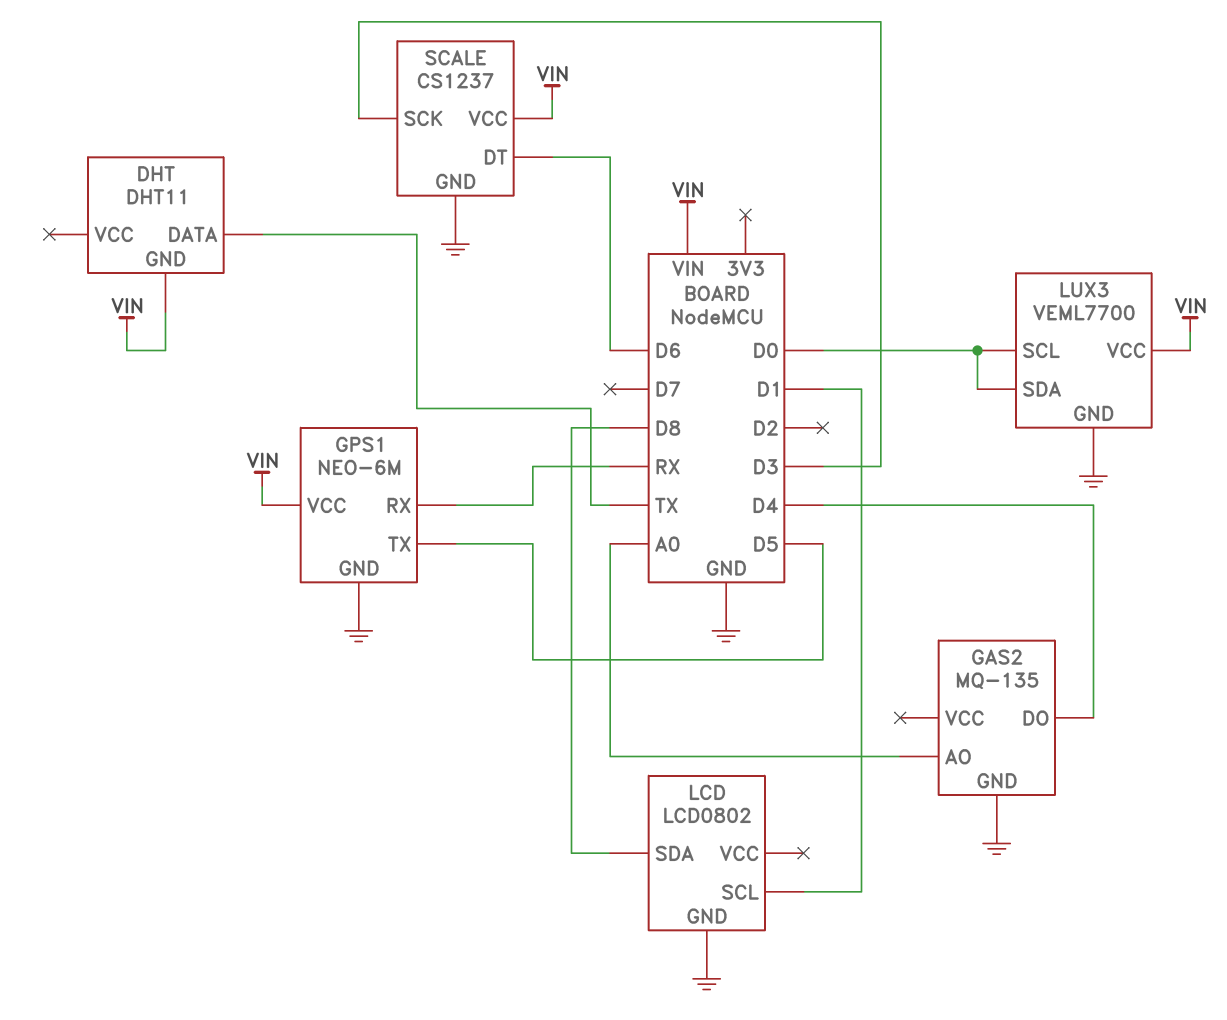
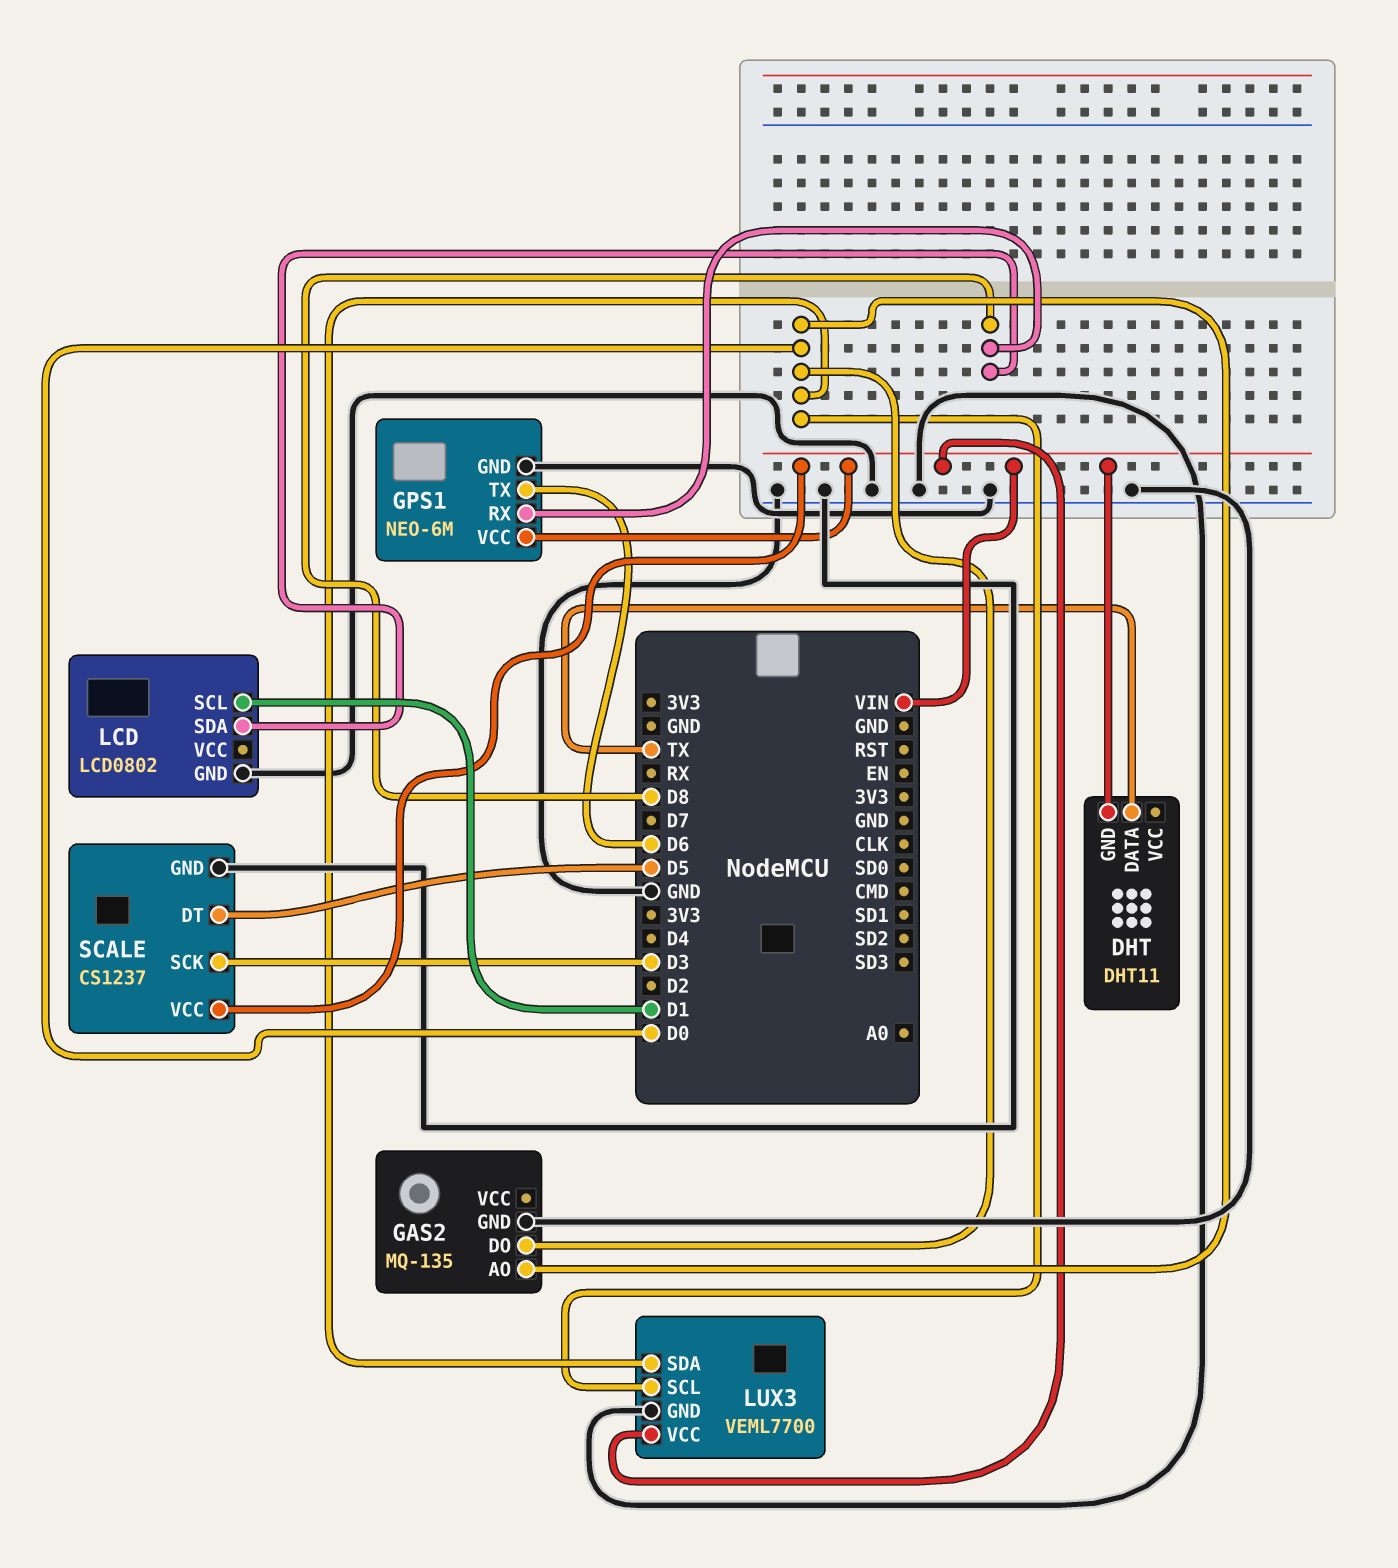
GAS2 pin AO: A0 -> D0
GAS2 pin DO: D4 -> D0
GPS1 pin RX: RX -> D8
GPS1 pin TX: D5 -> D6
SCALE pin DT: D6 -> D5

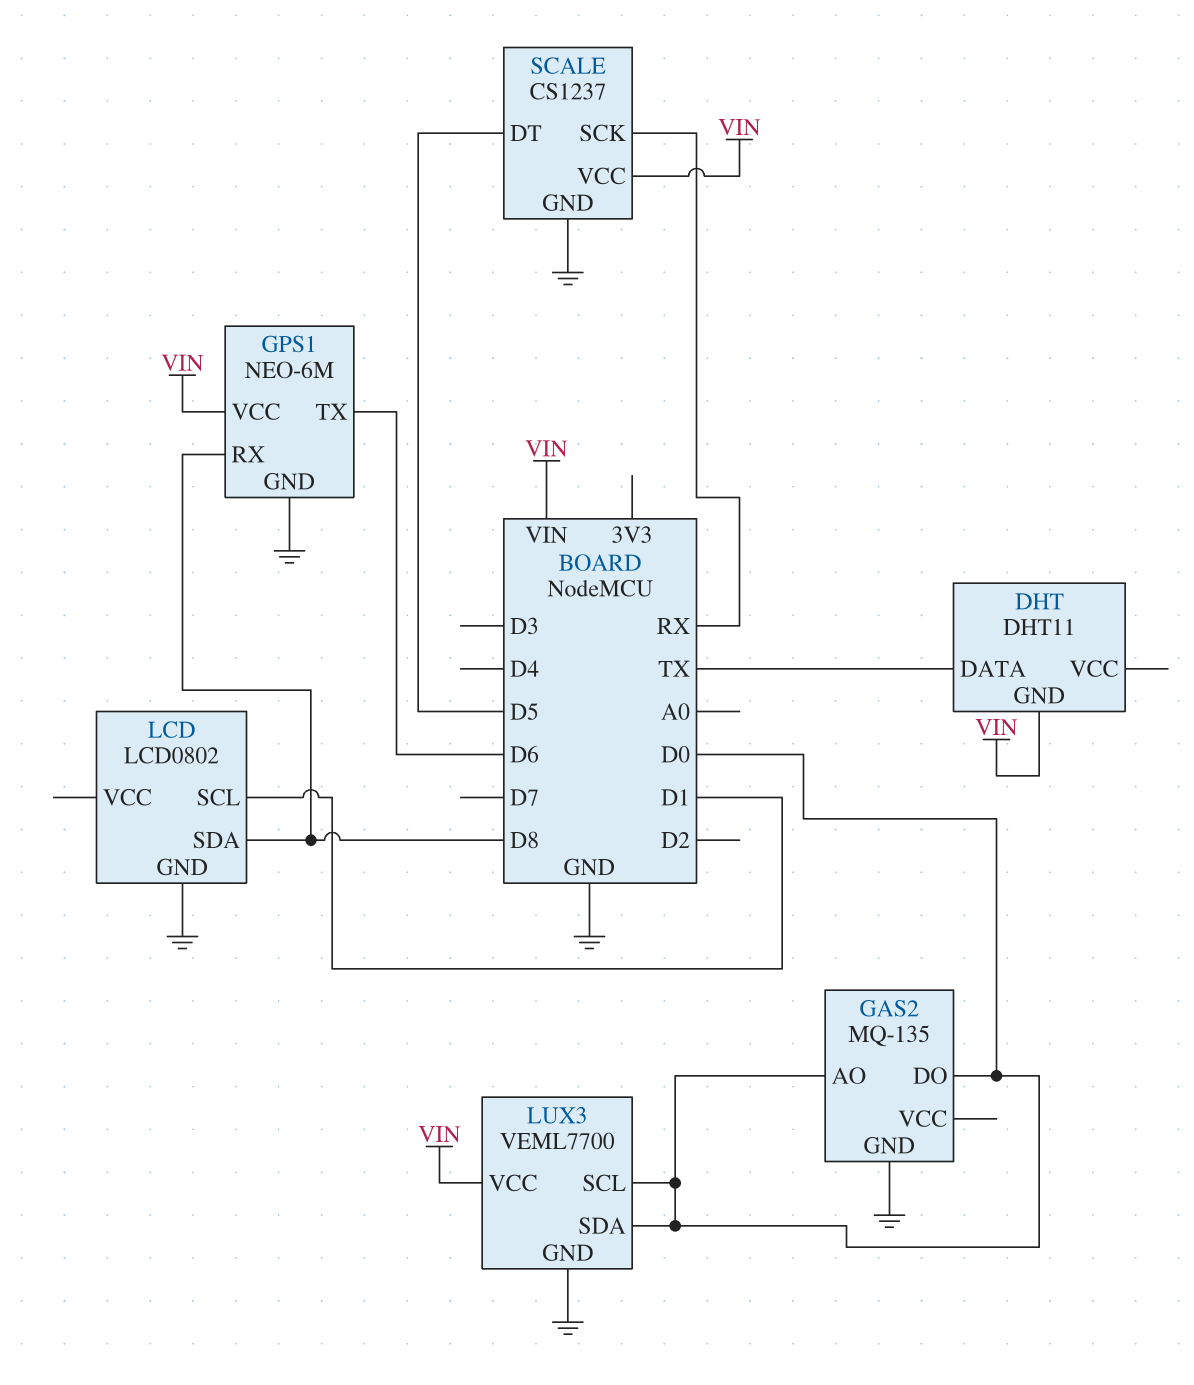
SCALE pin SCK: D3 -> RX

